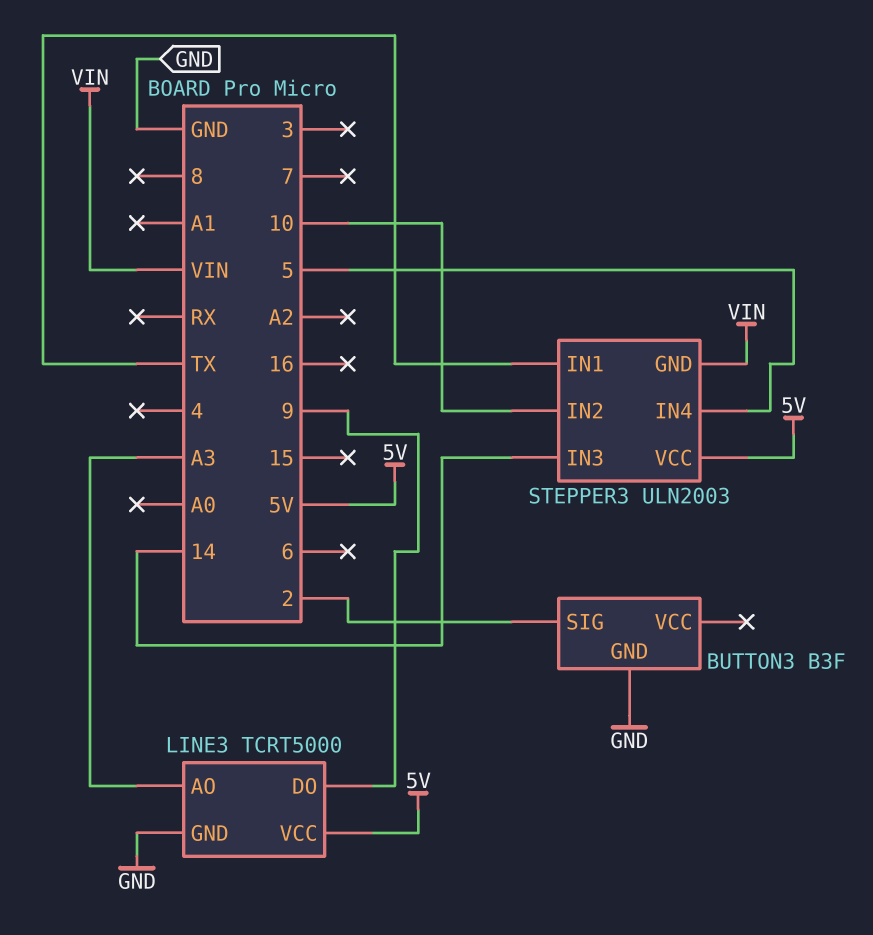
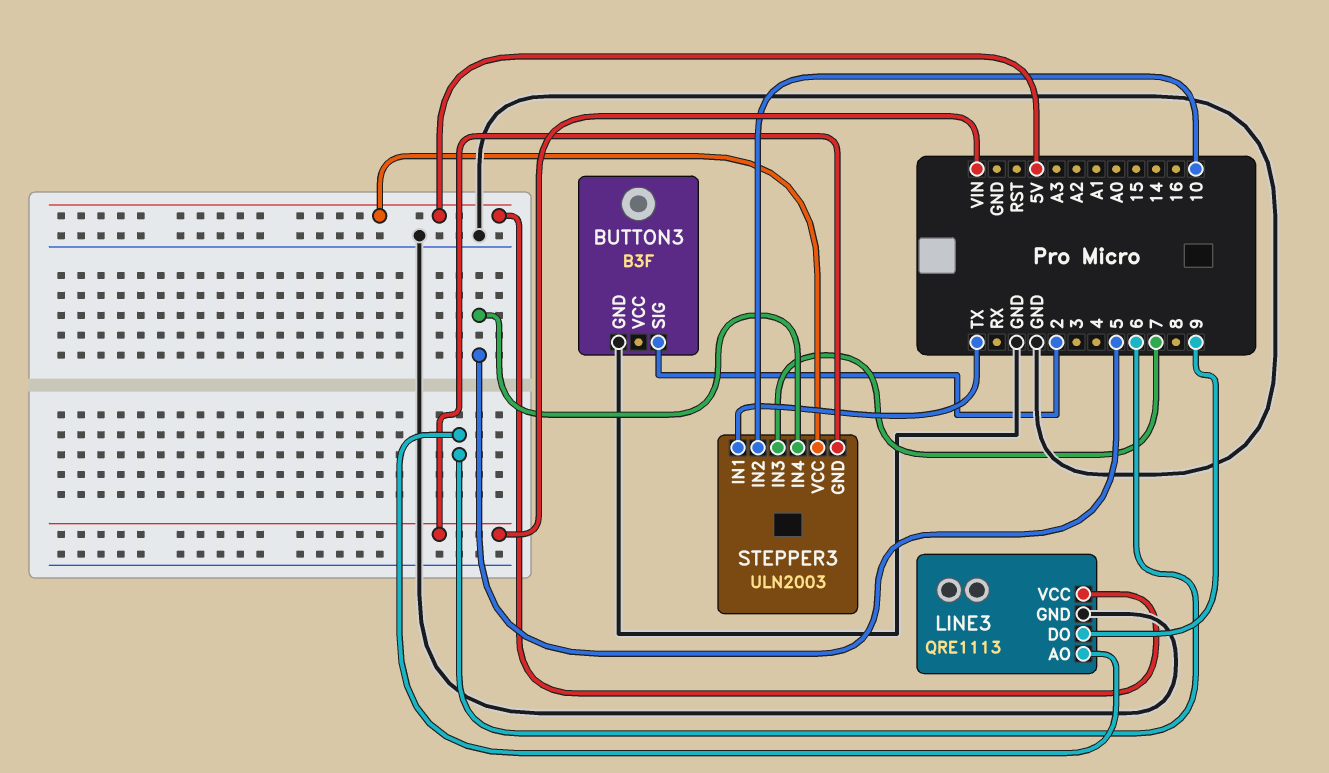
LINE3: TCRT5000 -> QRE1113
LINE3 pin AO: A3 -> 6
STEPPER3 pin IN3: 14 -> 7

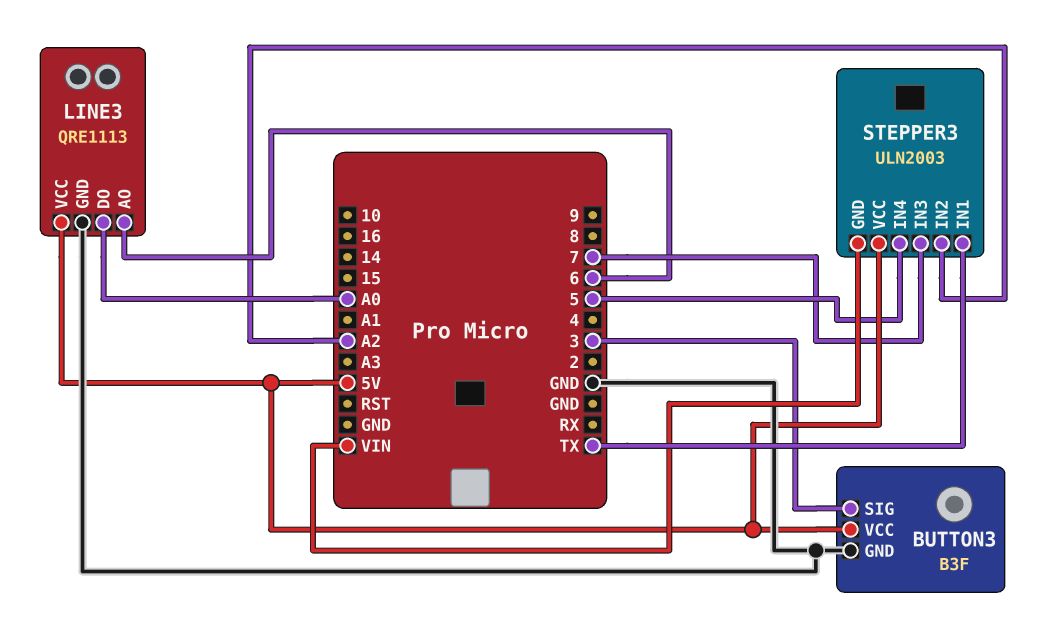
BUTTON3 pin SIG: 2 -> 3
BUTTON3 pin VCC: none -> 5V
LINE3 pin DO: 9 -> A0
STEPPER3 pin IN2: 10 -> A2

